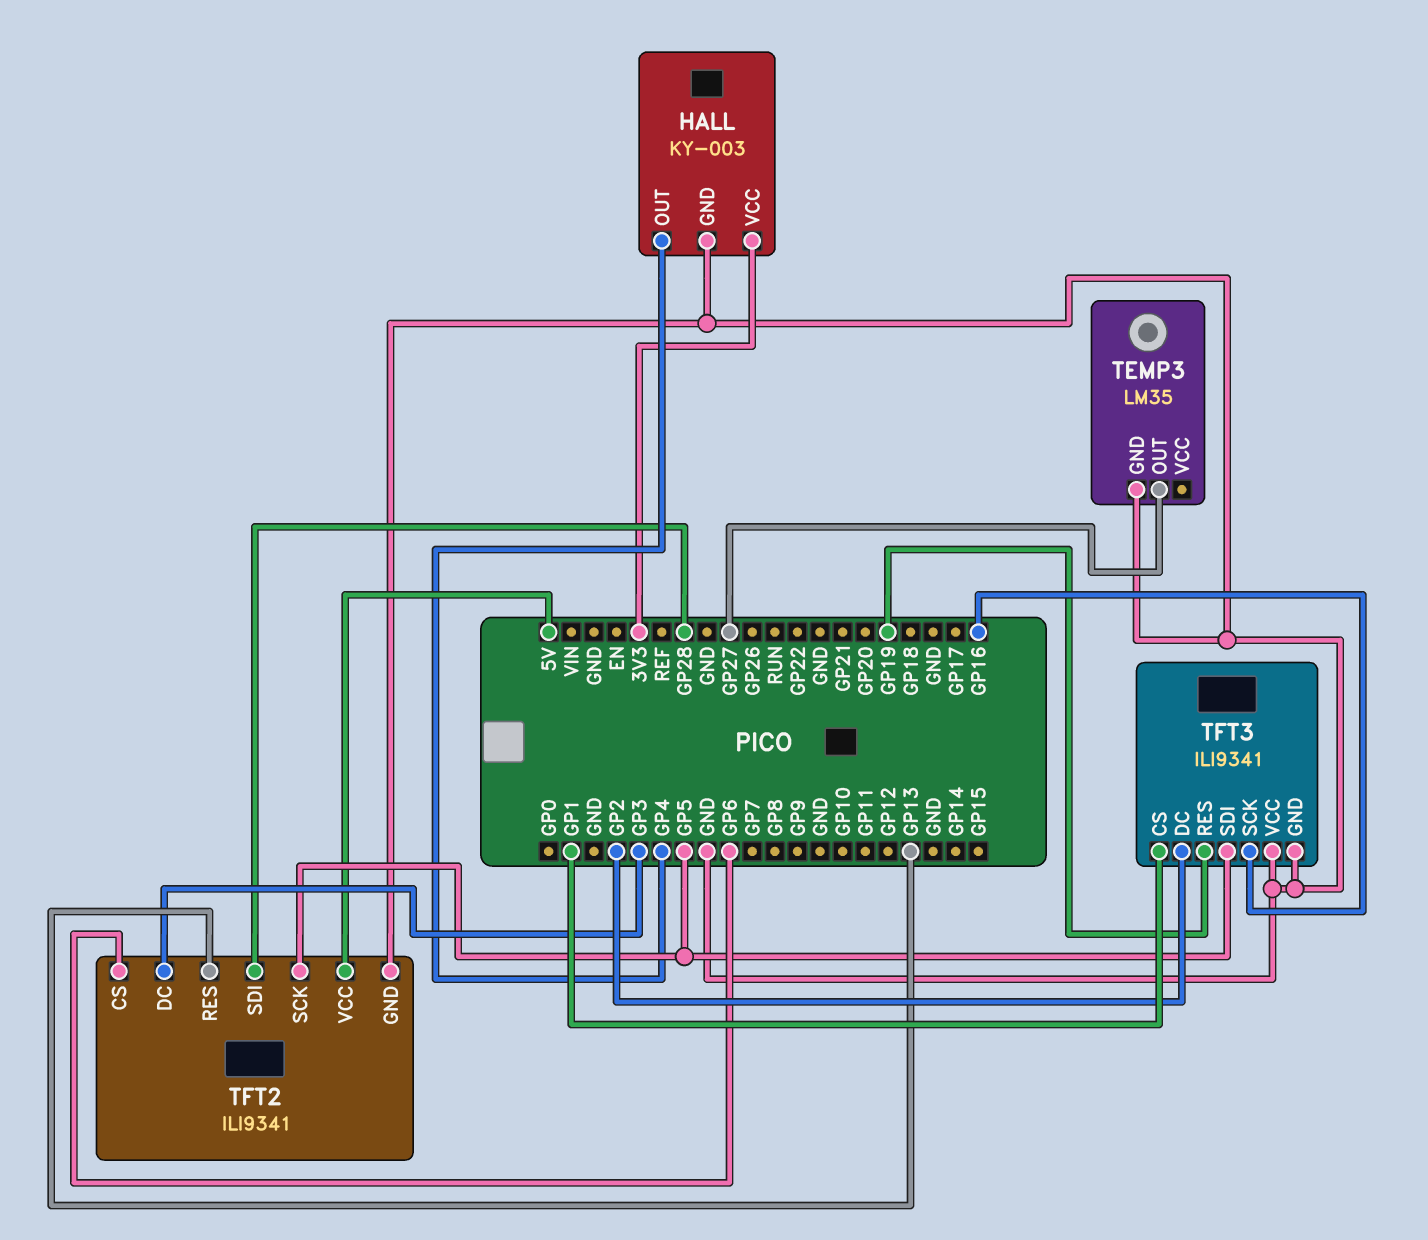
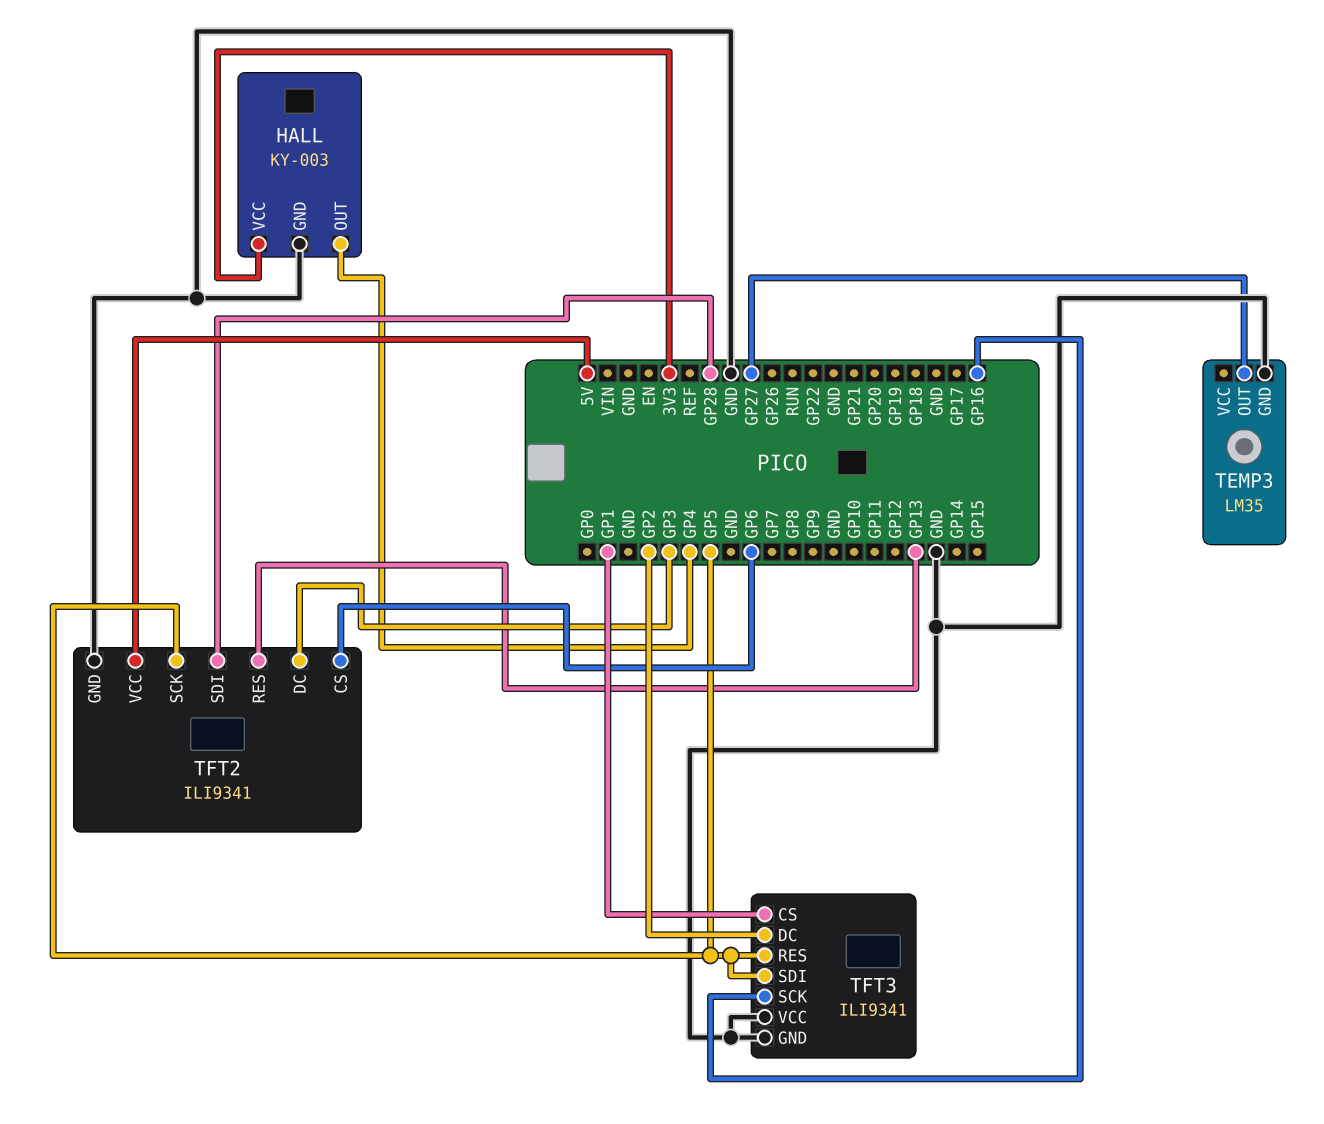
TFT3 pin RES: GP19 -> GP5

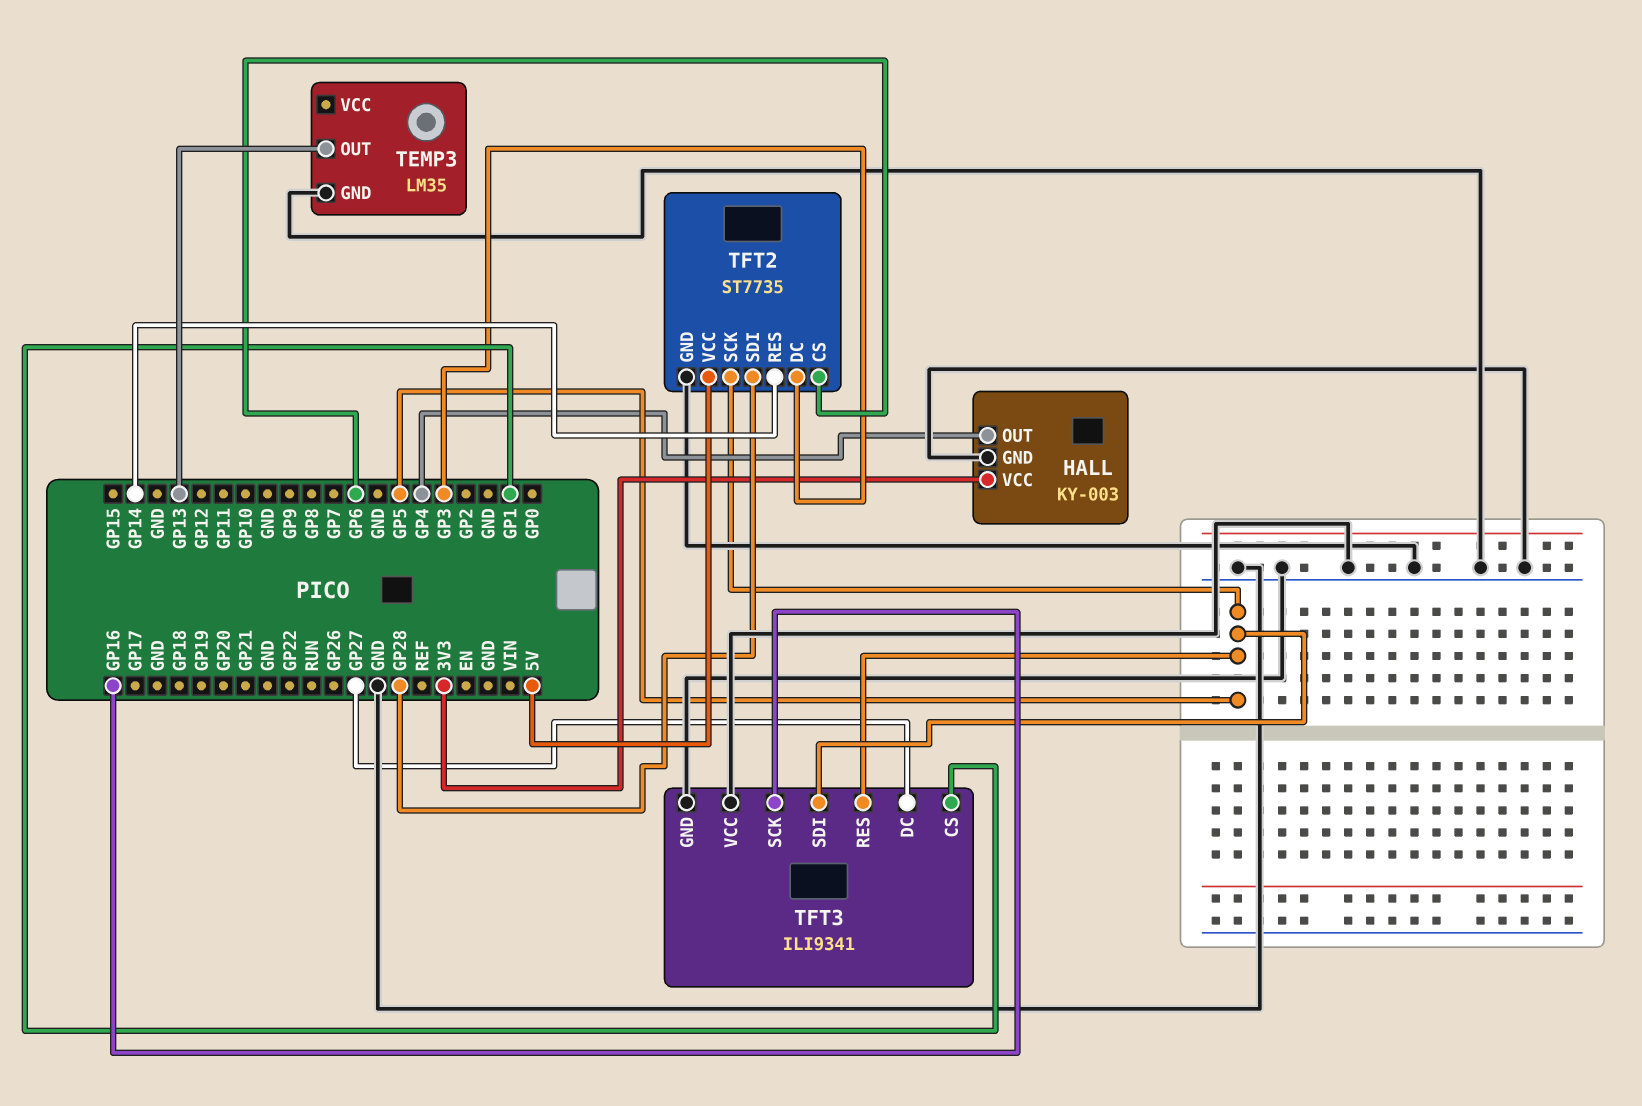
TEMP3 pin OUT: GP27 -> GP13
TFT2: ILI9341 -> ST7735
TFT2 pin RES: GP13 -> GP14
TFT3 pin DC: GP2 -> GP27

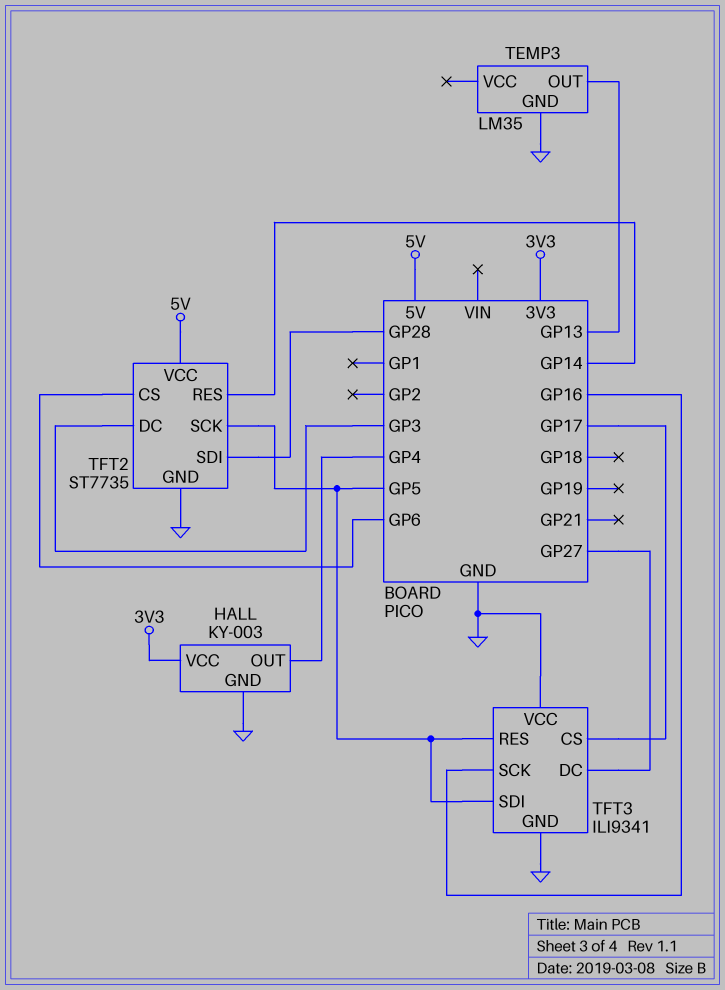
TFT3 pin CS: GP1 -> GP17

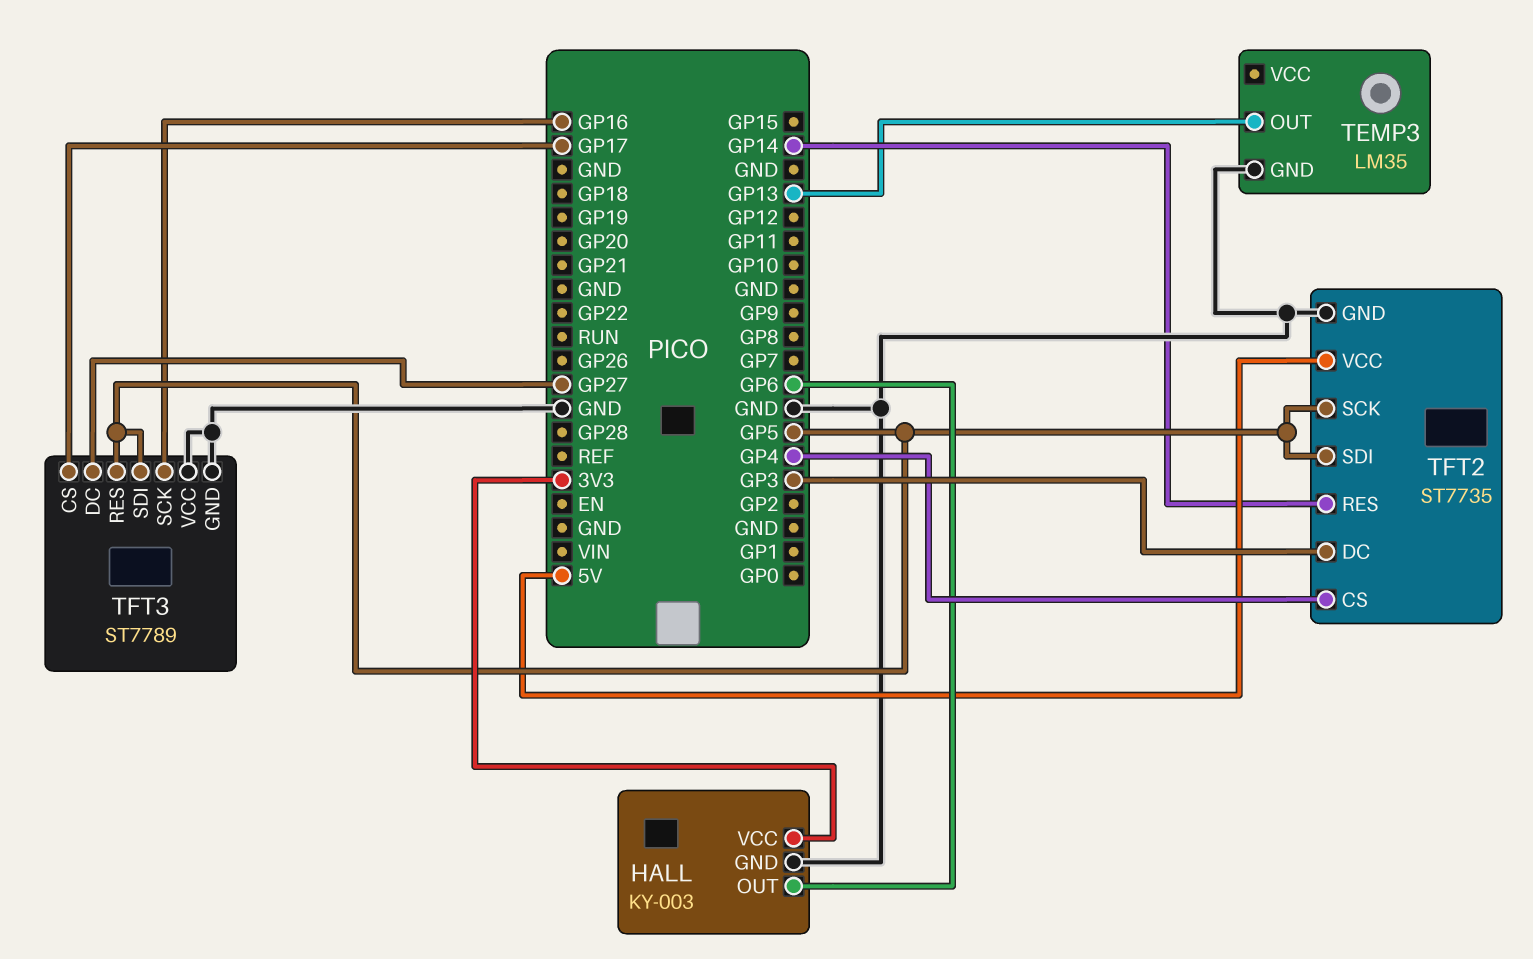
HALL pin OUT: GP4 -> GP6
TFT2 pin CS: GP6 -> GP4
TFT2 pin SDI: GP28 -> GP5
TFT3: ILI9341 -> ST7789

